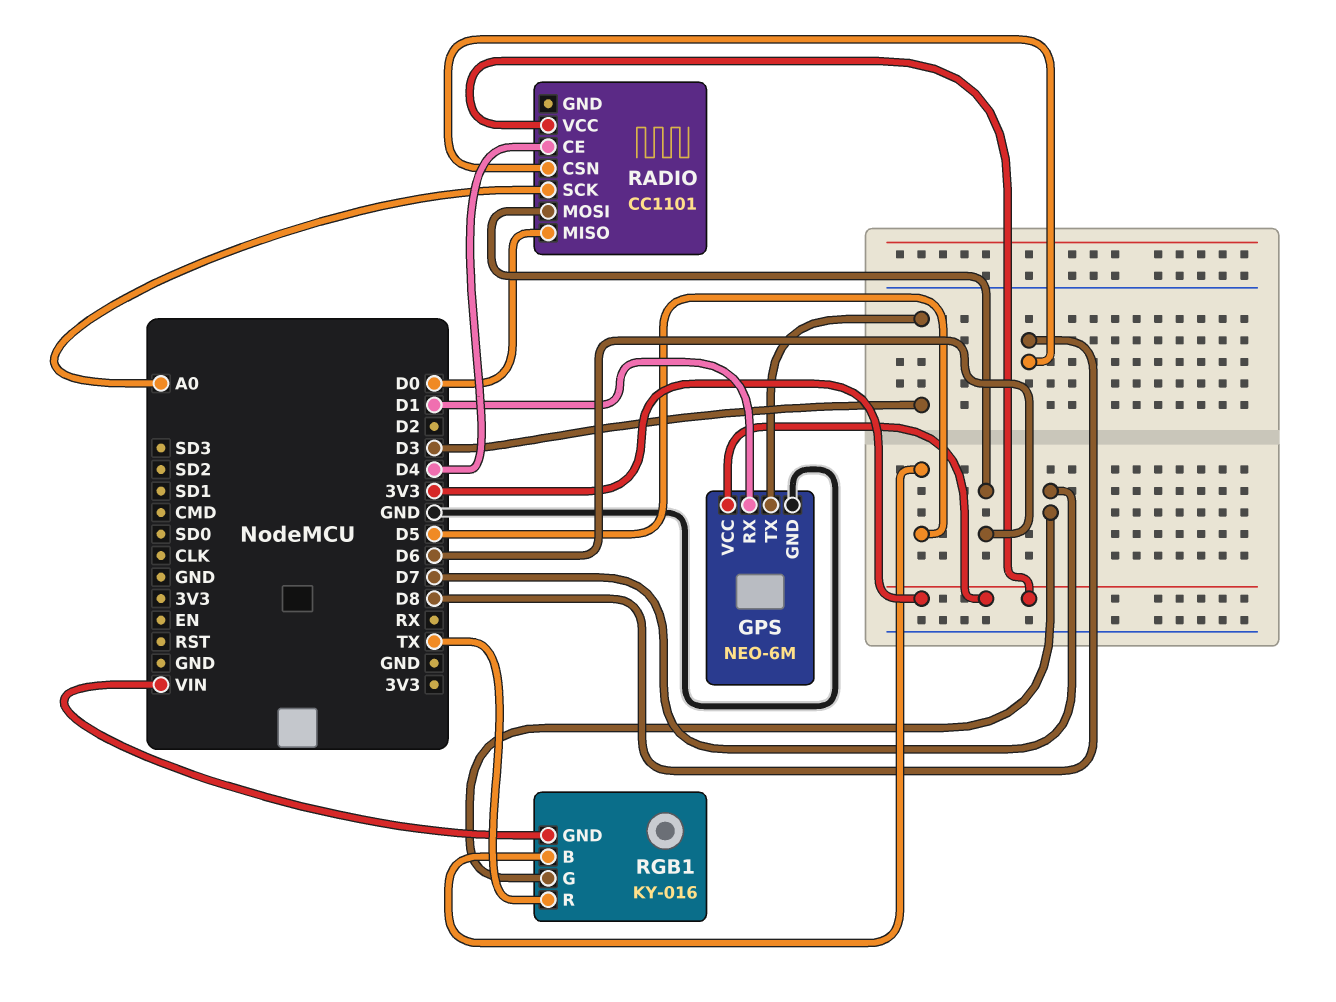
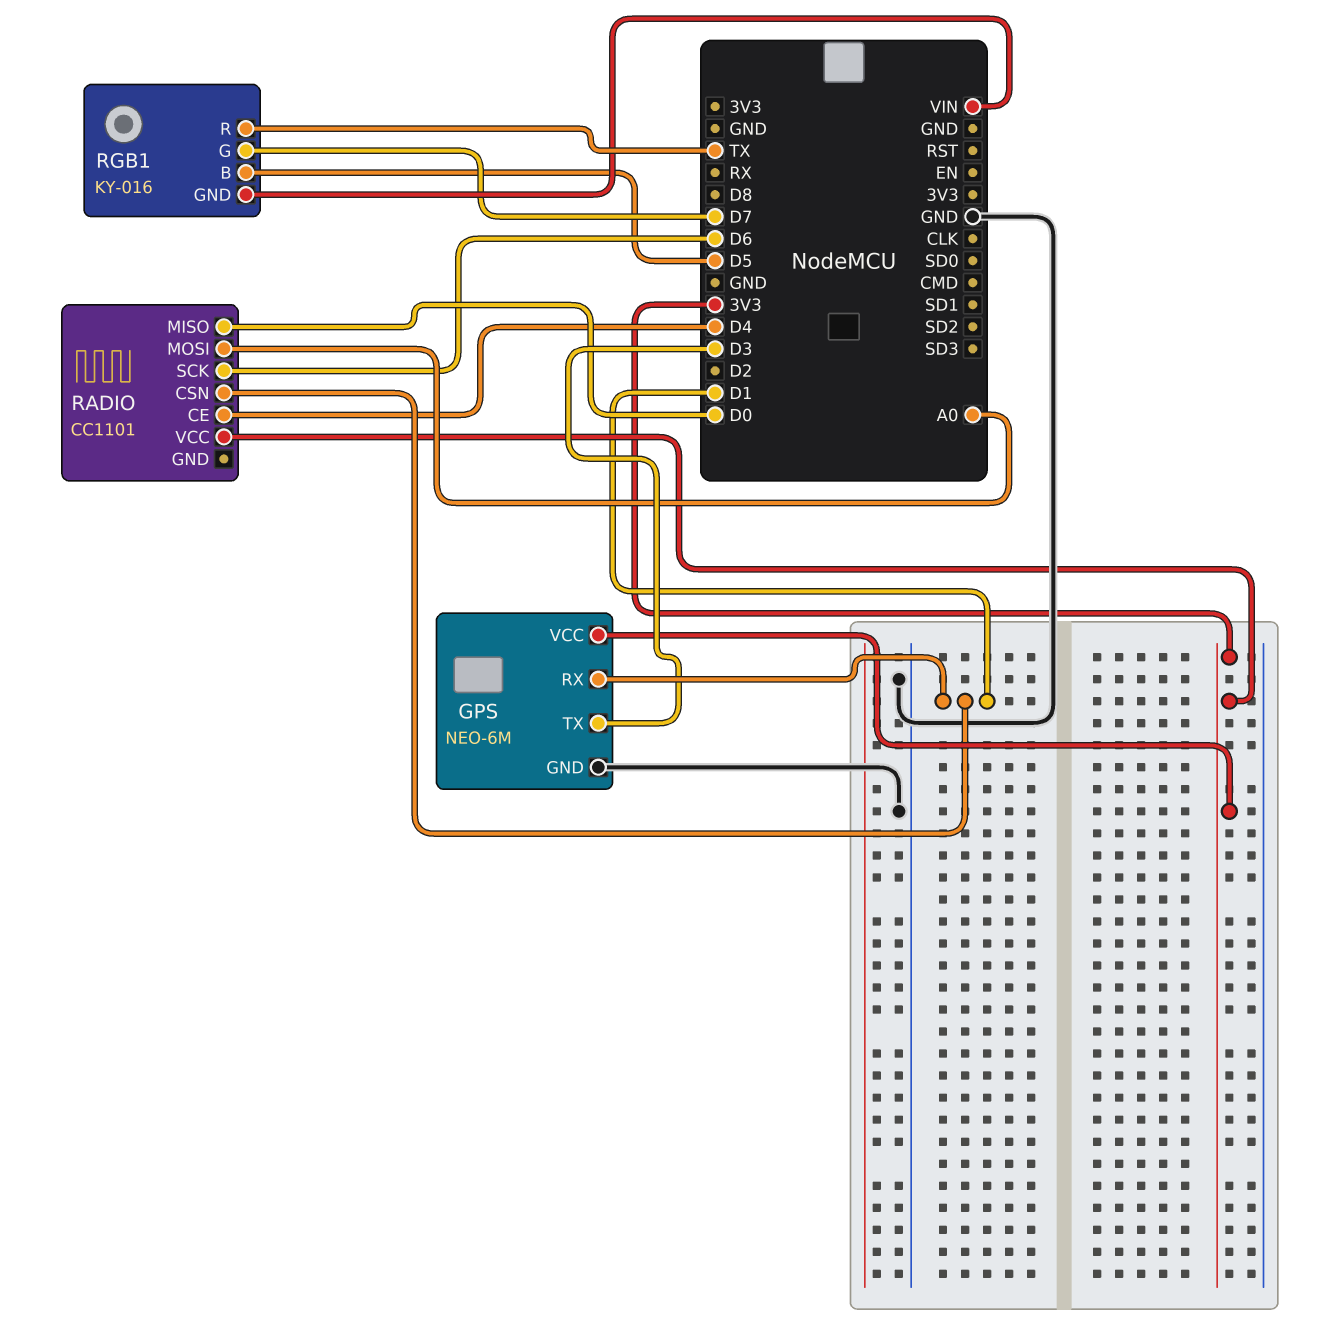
RADIO pin CSN: D8 -> D1
RADIO pin MOSI: D6 -> A0
RADIO pin SCK: A0 -> D6

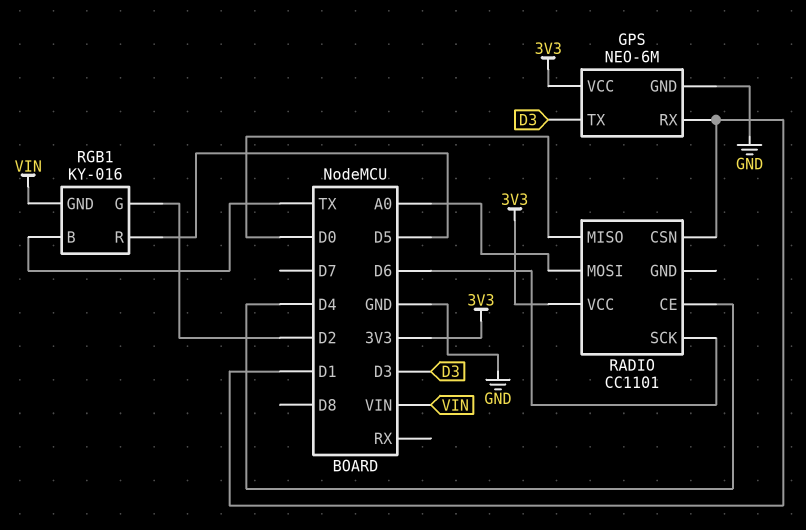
RGB1 pin B: D5 -> TX
RGB1 pin G: D7 -> D2
RGB1 pin R: TX -> D5

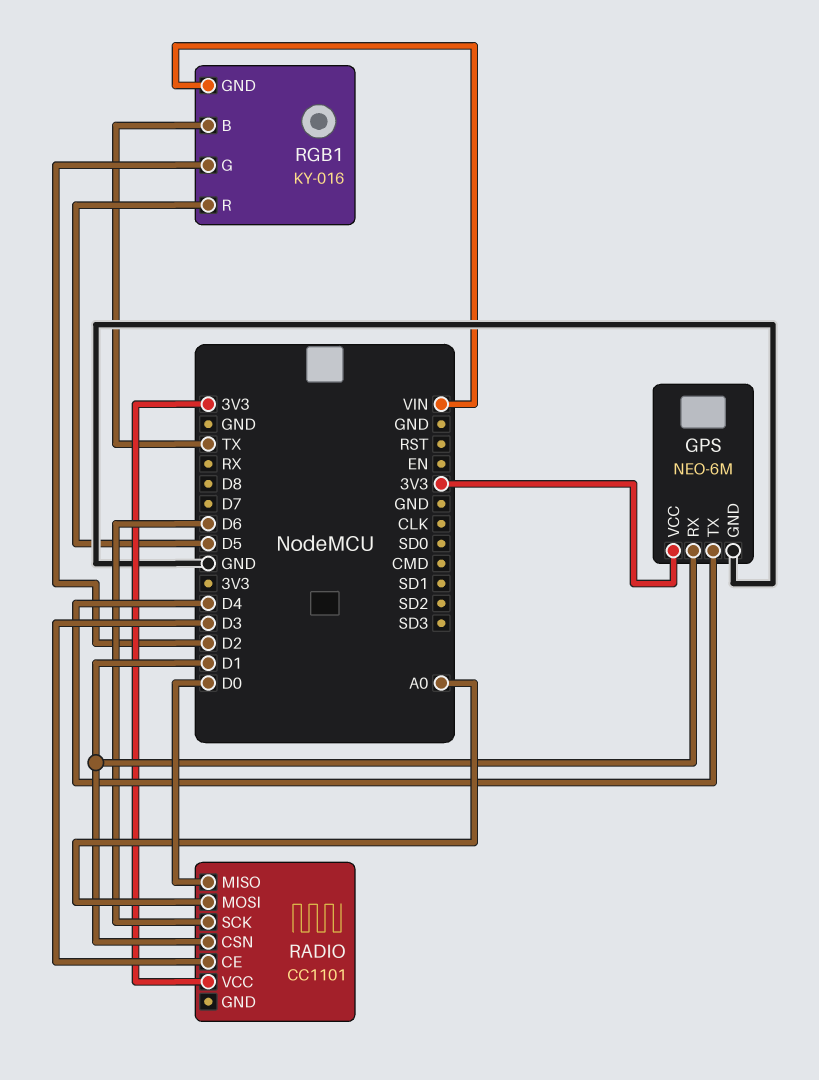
GPS pin TX: D3 -> D4
RADIO pin CE: D4 -> D3

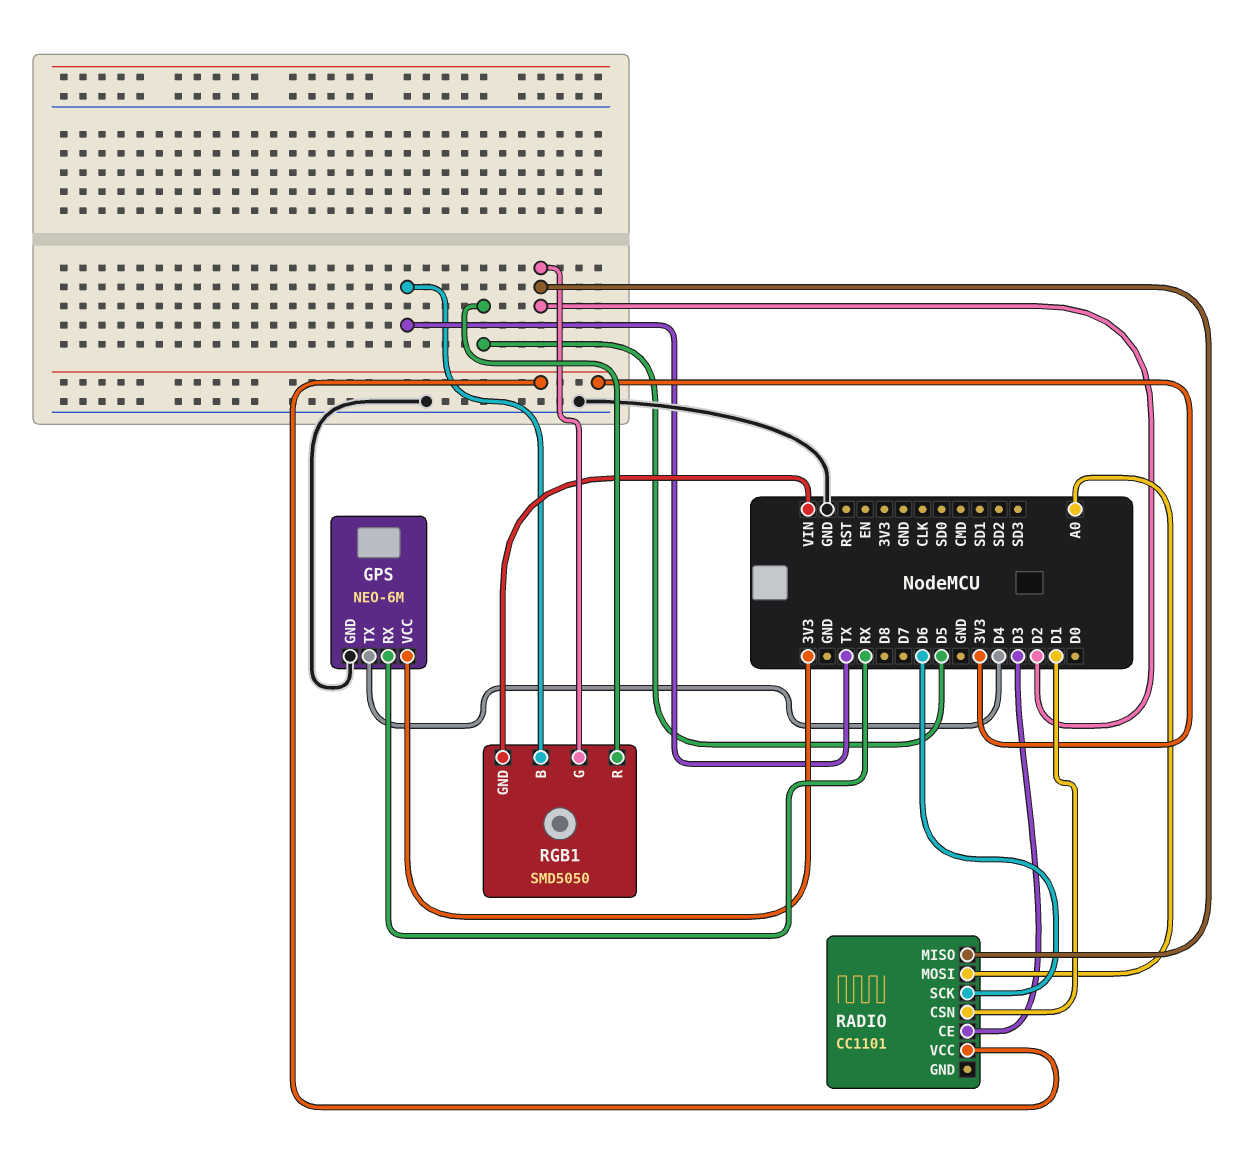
GPS pin RX: D1 -> RX
RADIO pin MISO: D0 -> D2
RGB1: KY-016 -> SMD5050

